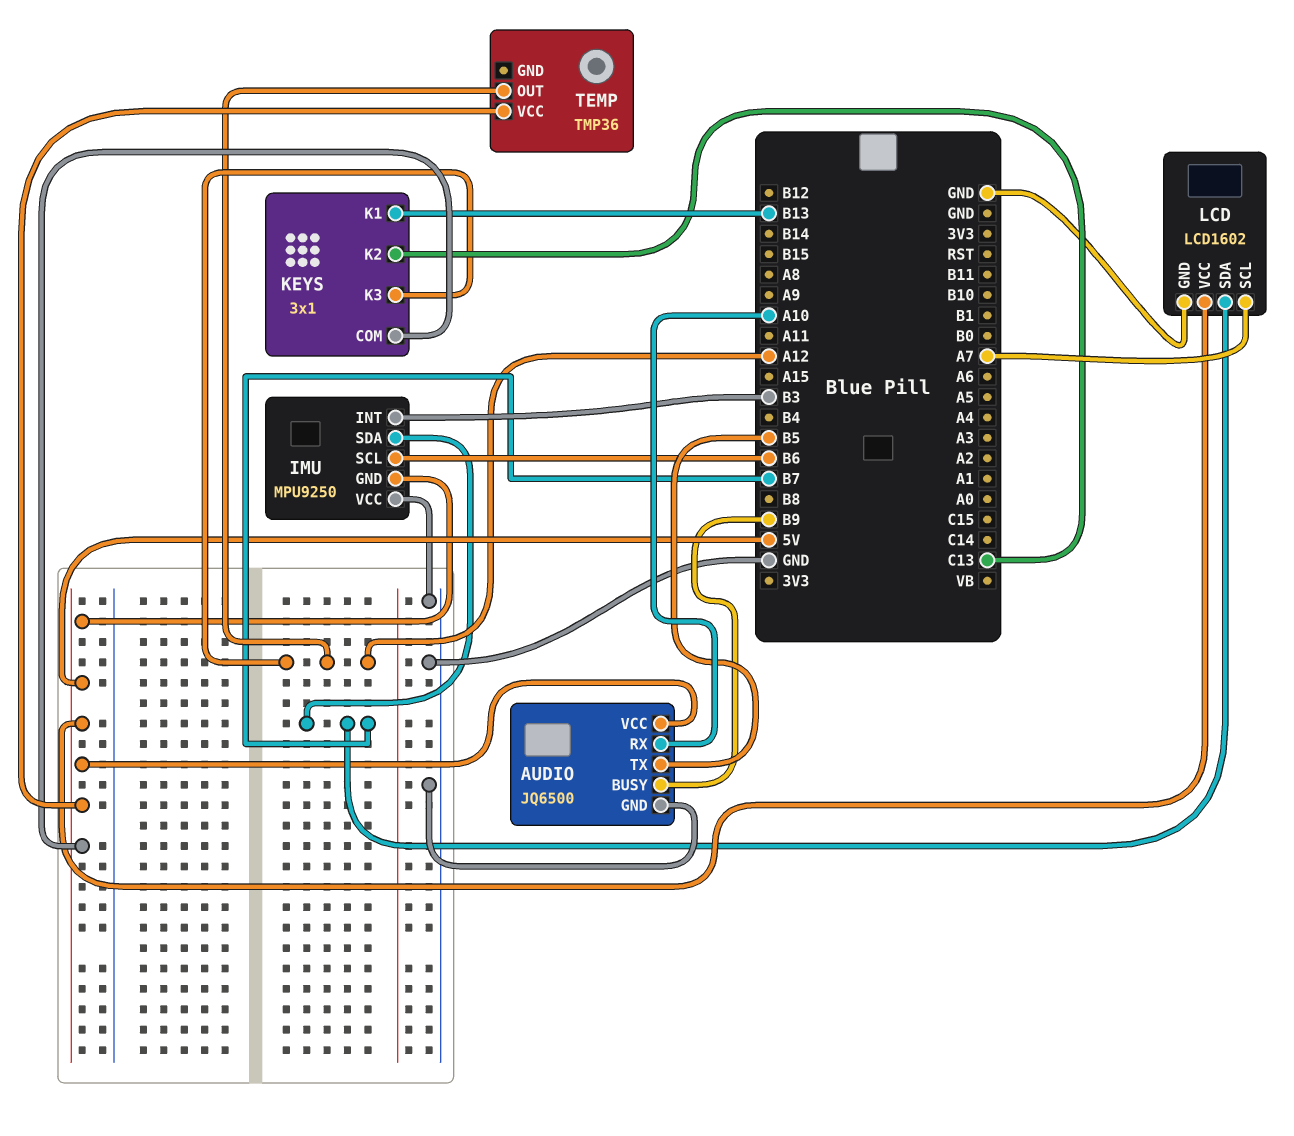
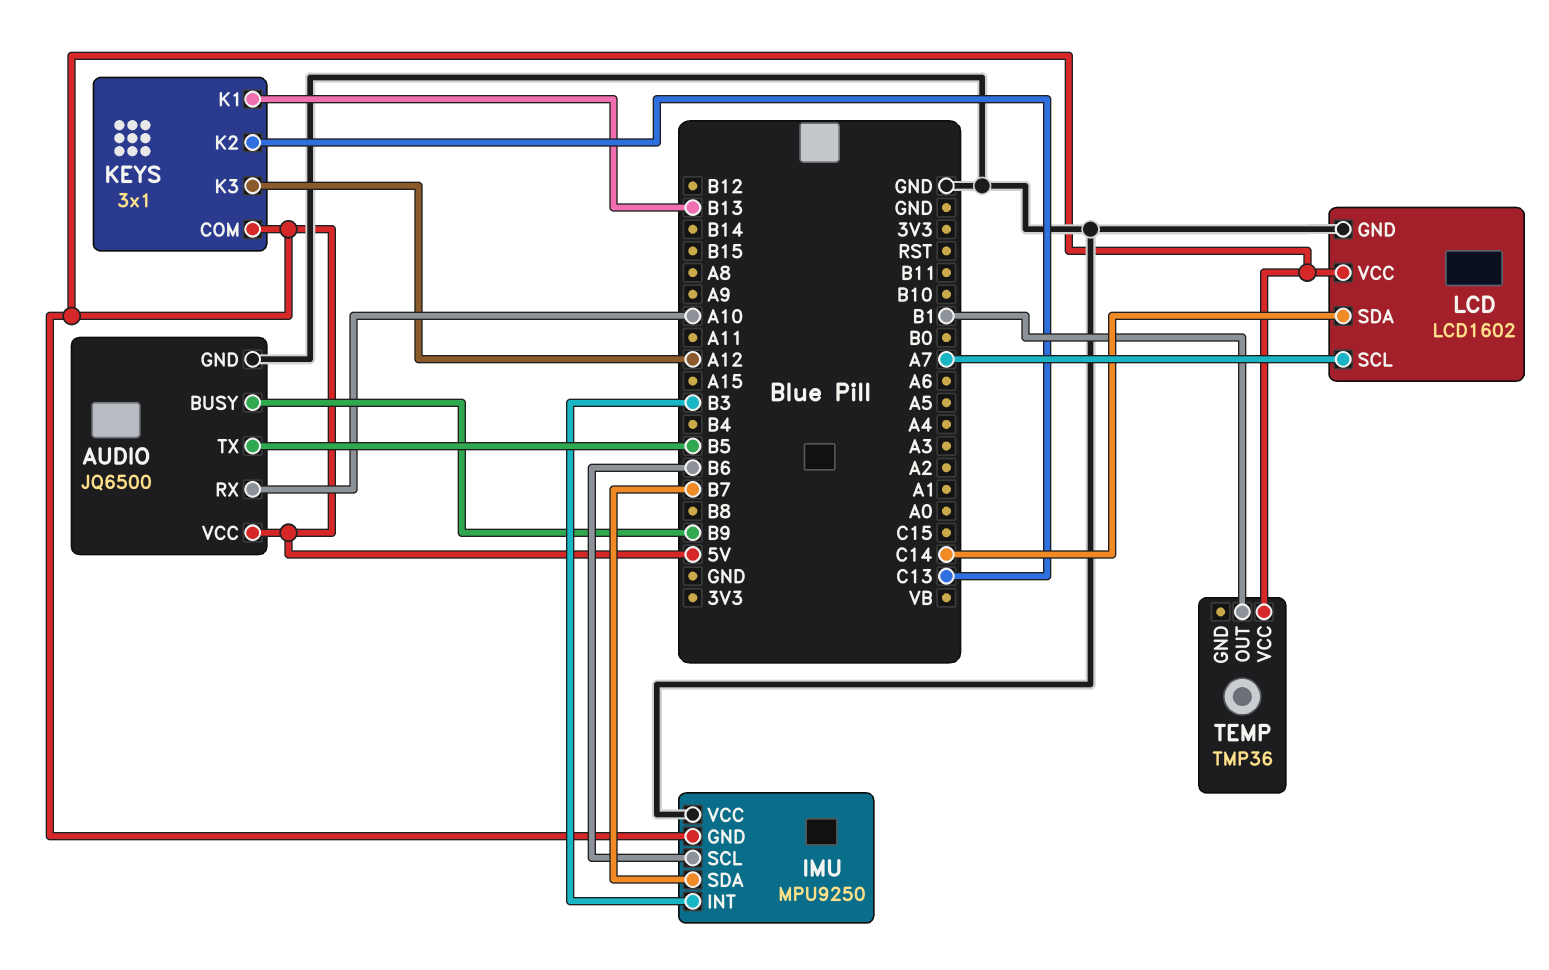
LCD pin SDA: B7 -> C14
TEMP pin OUT: A12 -> B1

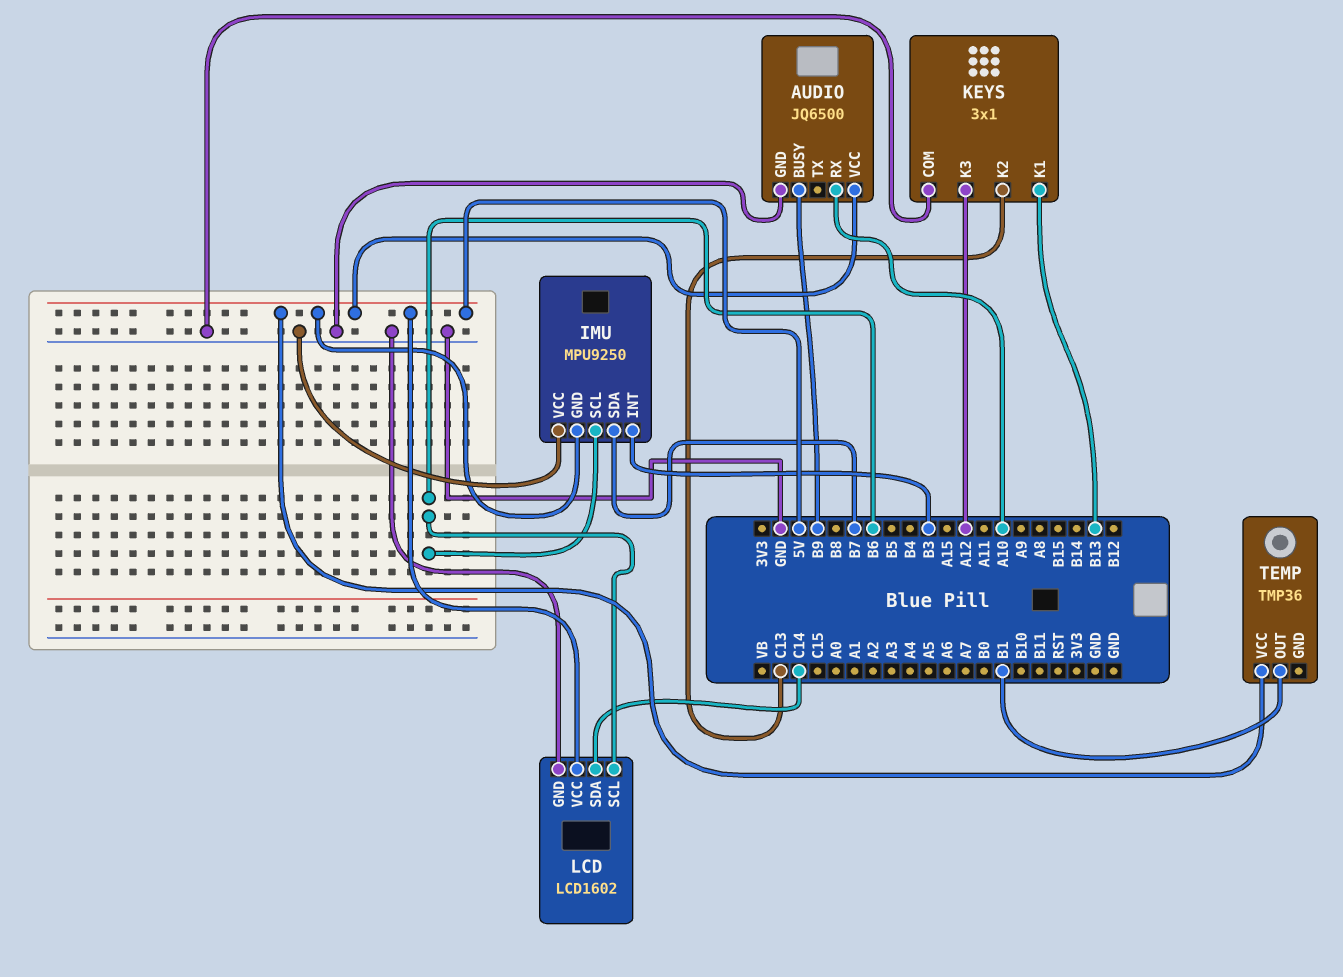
AUDIO pin TX: B5 -> none
KEYS pin COM: 5V -> GND
LCD pin SCL: A7 -> B6

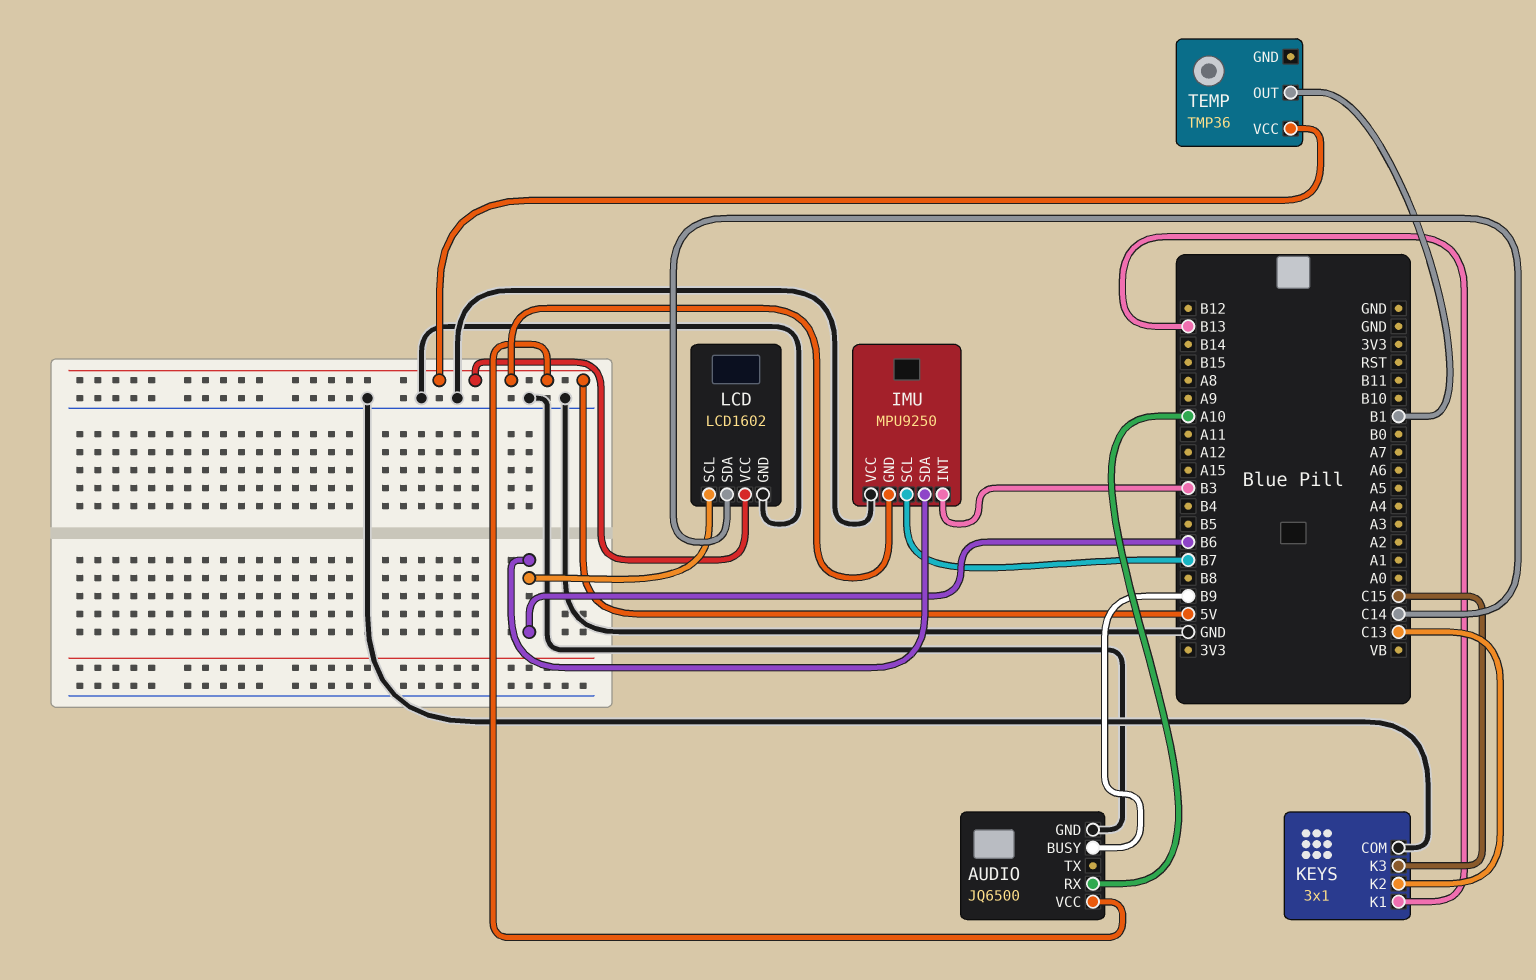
IMU pin SCL: B6 -> B7
IMU pin SDA: B7 -> B6
KEYS pin K3: A12 -> C15

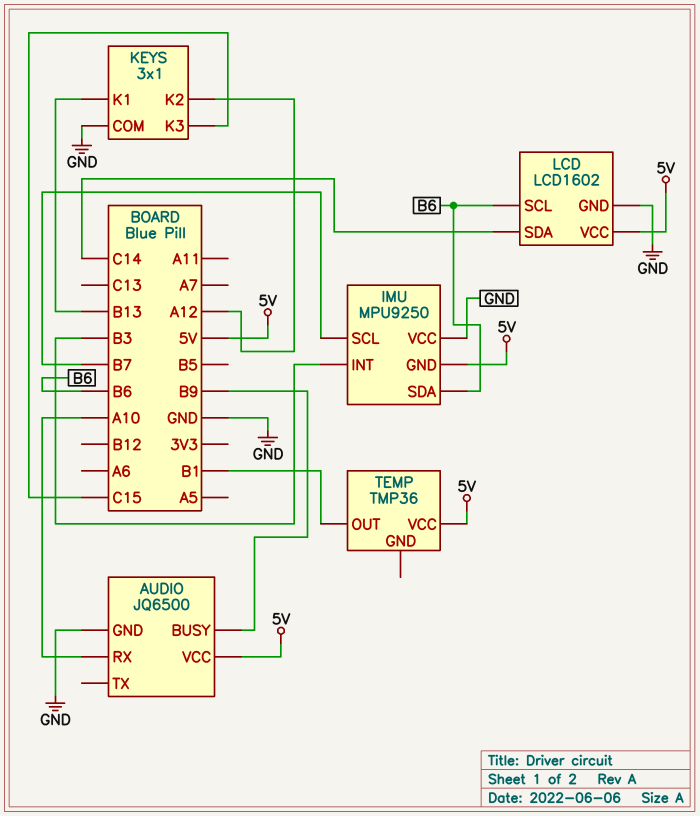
KEYS pin K2: C13 -> A12

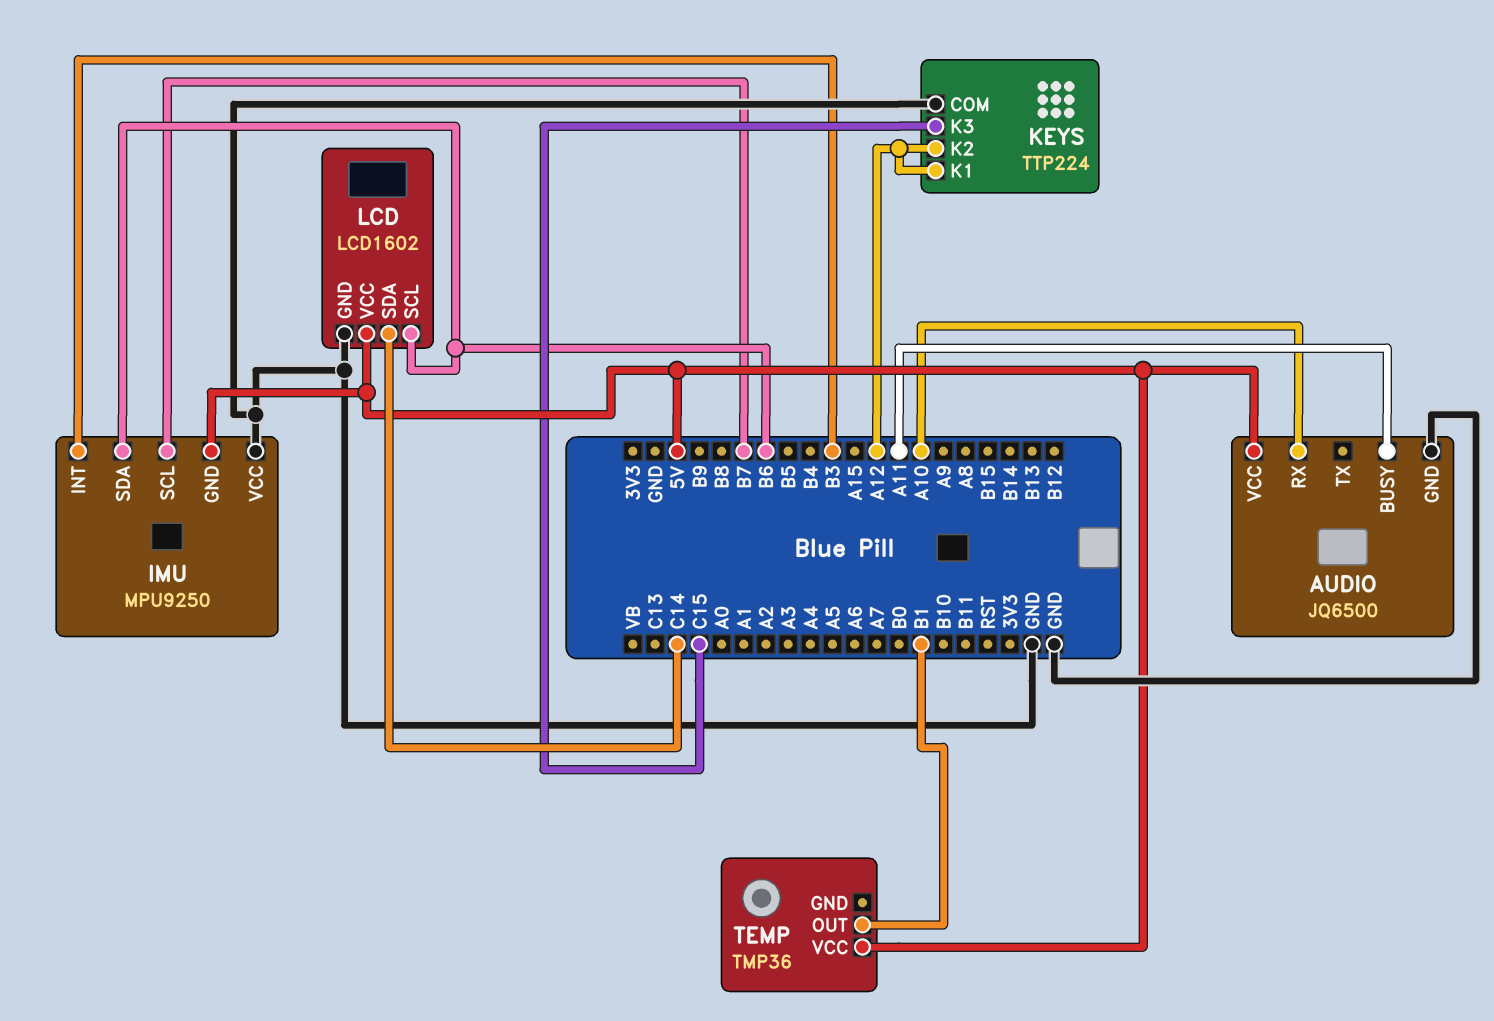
AUDIO pin BUSY: B9 -> A11
KEYS: 3x1 -> TTP224
KEYS pin K1: B13 -> A12

